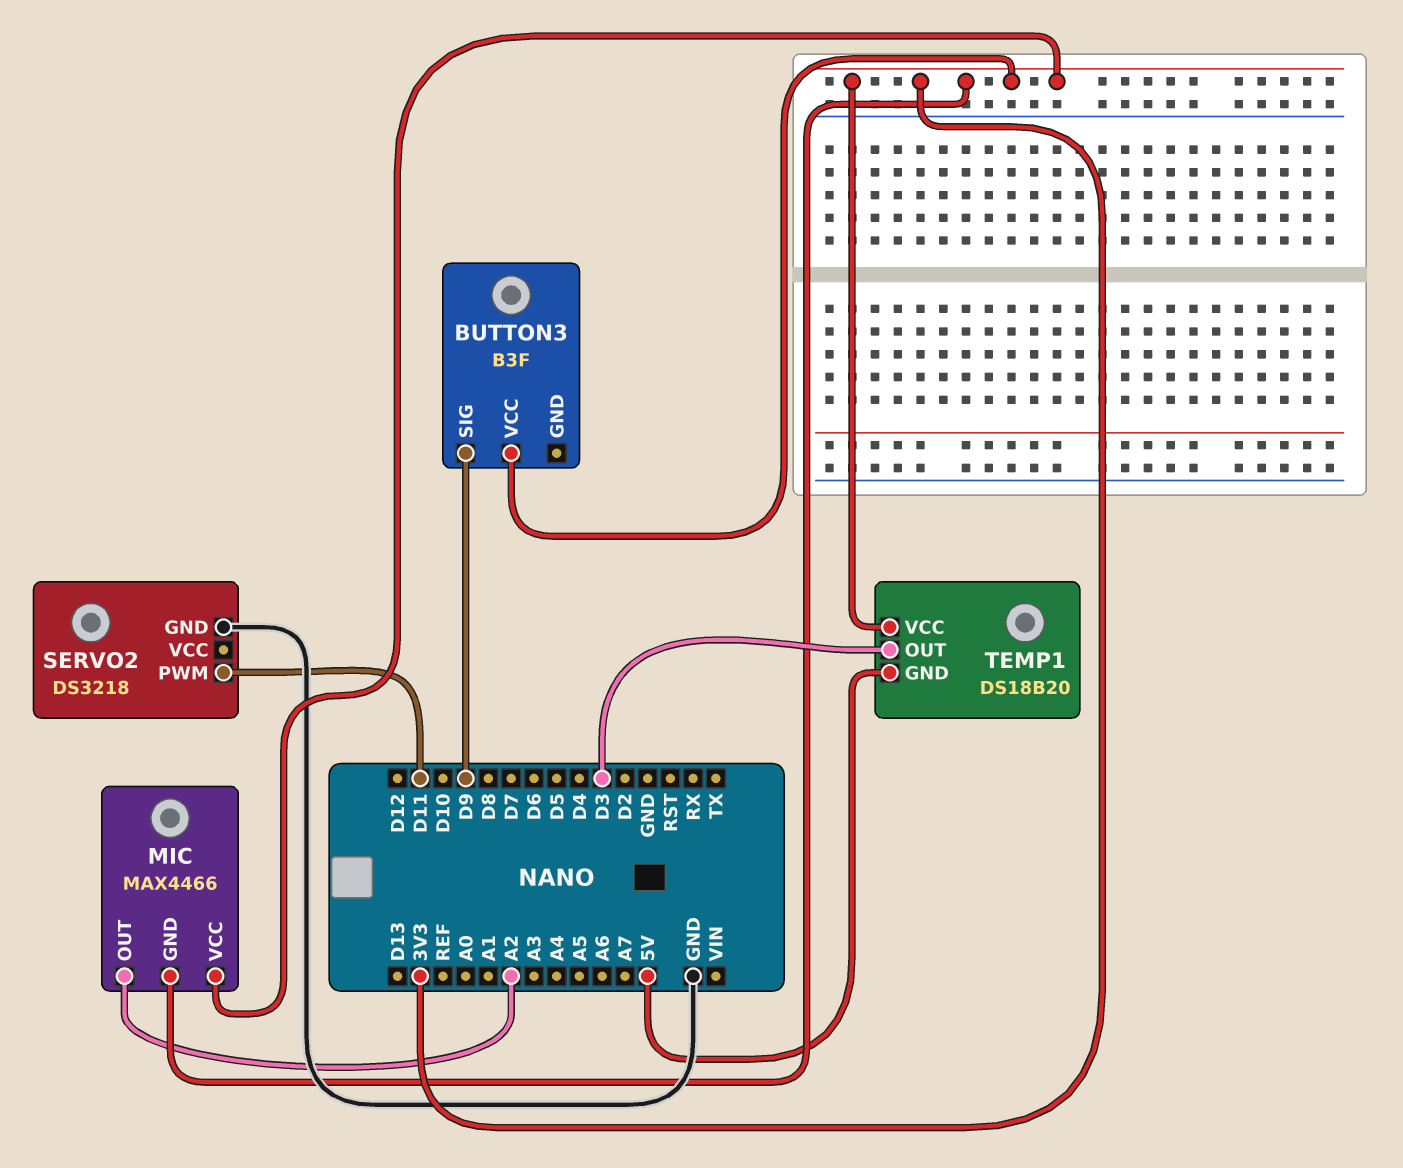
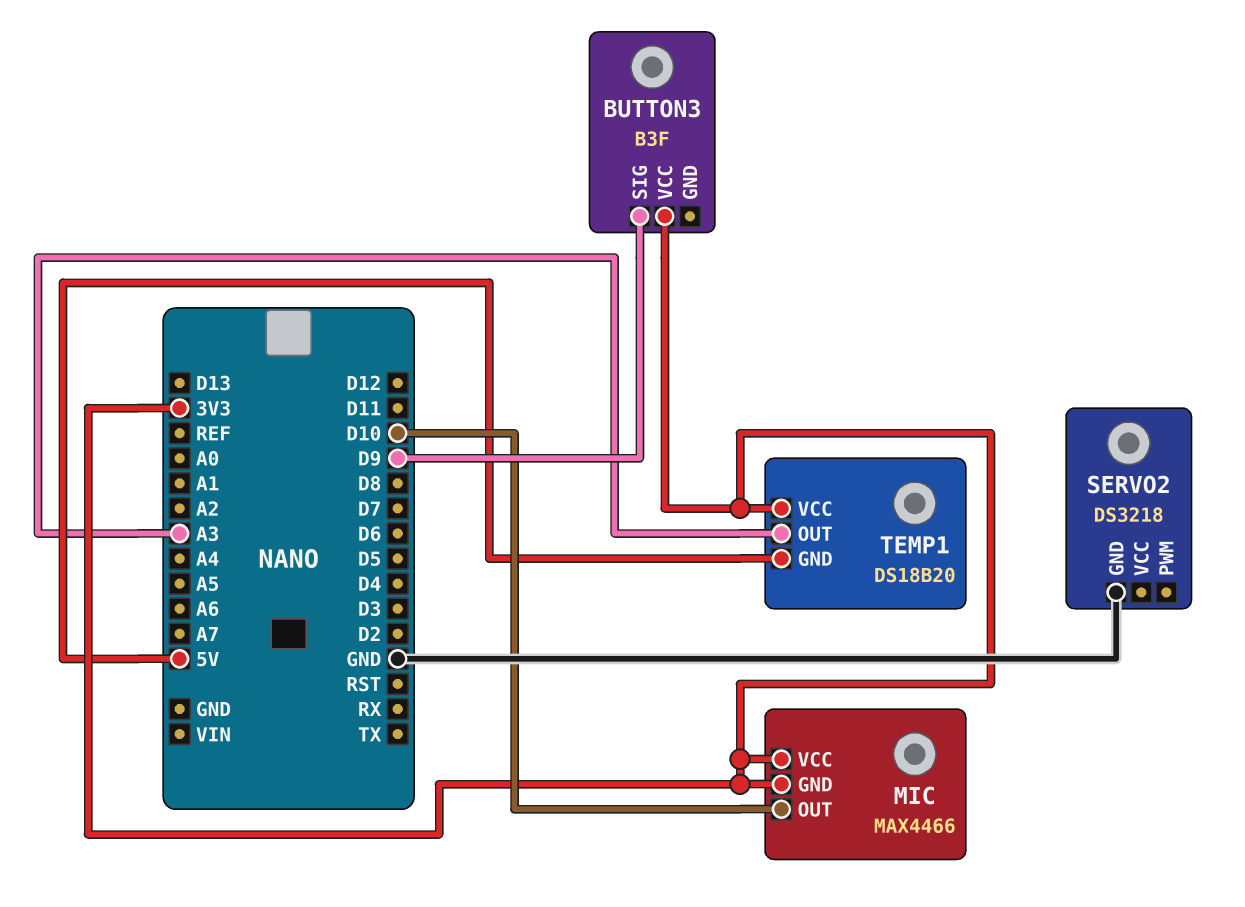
MIC pin OUT: A2 -> D10
SERVO2 pin PWM: D11 -> none
TEMP1 pin OUT: D3 -> A3

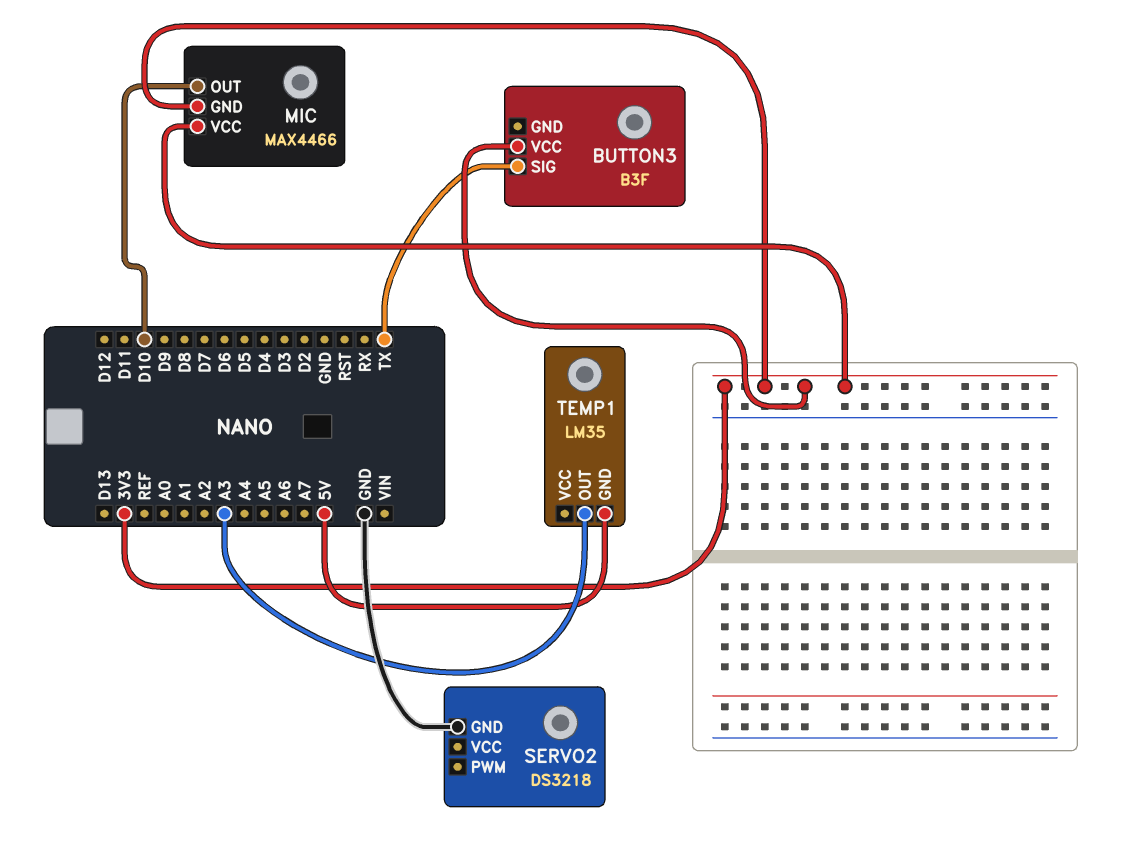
BUTTON3 pin SIG: D9 -> TX
TEMP1: DS18B20 -> LM35
TEMP1 pin VCC: 3V3 -> none

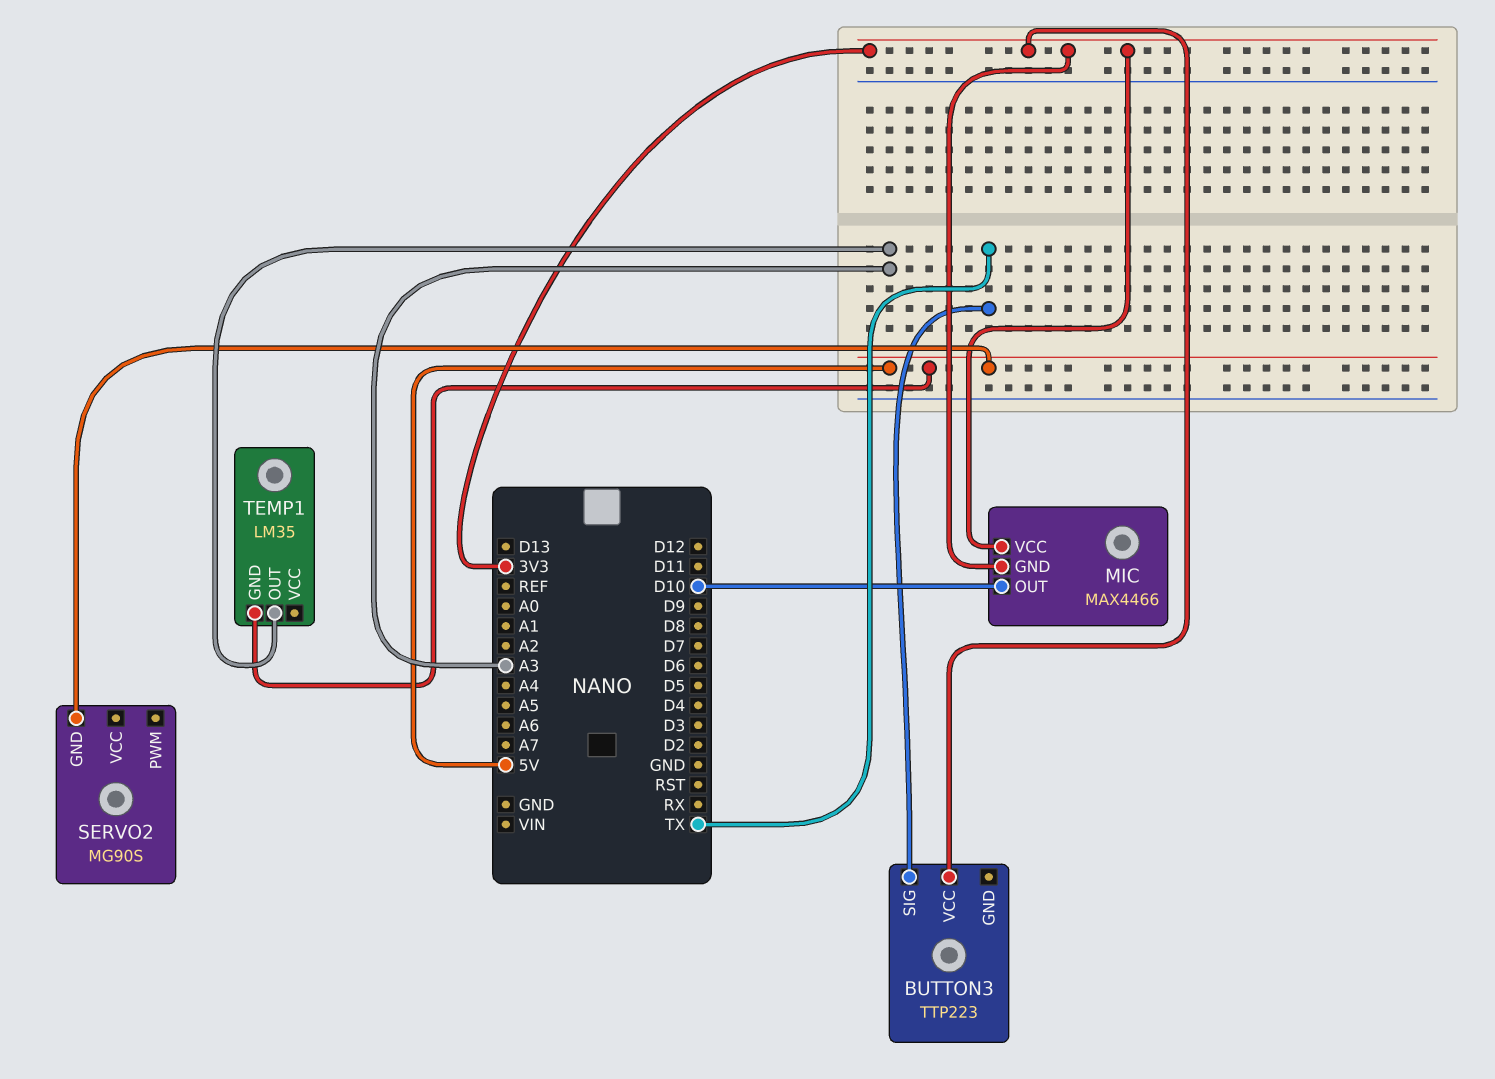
BUTTON3: B3F -> TTP223
SERVO2: DS3218 -> MG90S
SERVO2 pin GND: GND -> 5V

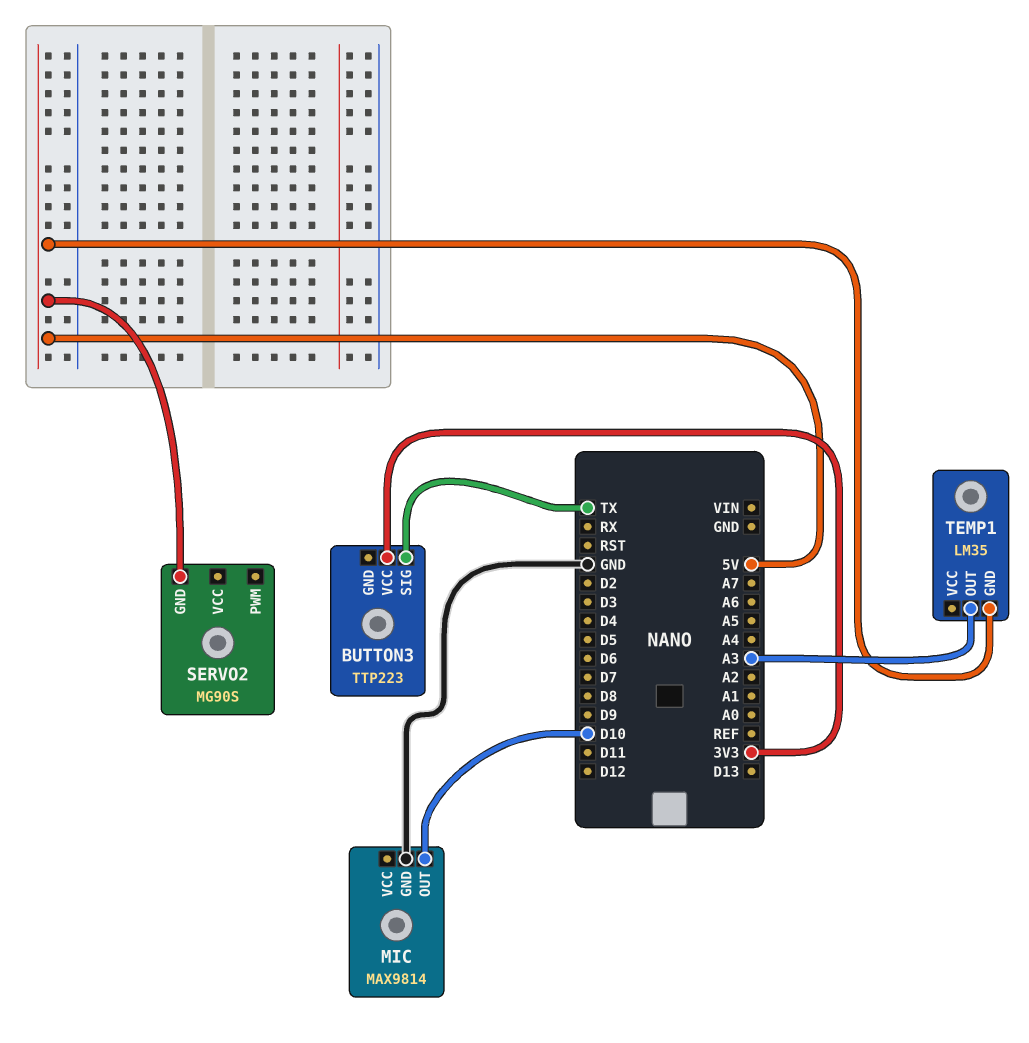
MIC: MAX4466 -> MAX9814
MIC pin GND: 3V3 -> GND
MIC pin VCC: 3V3 -> none

